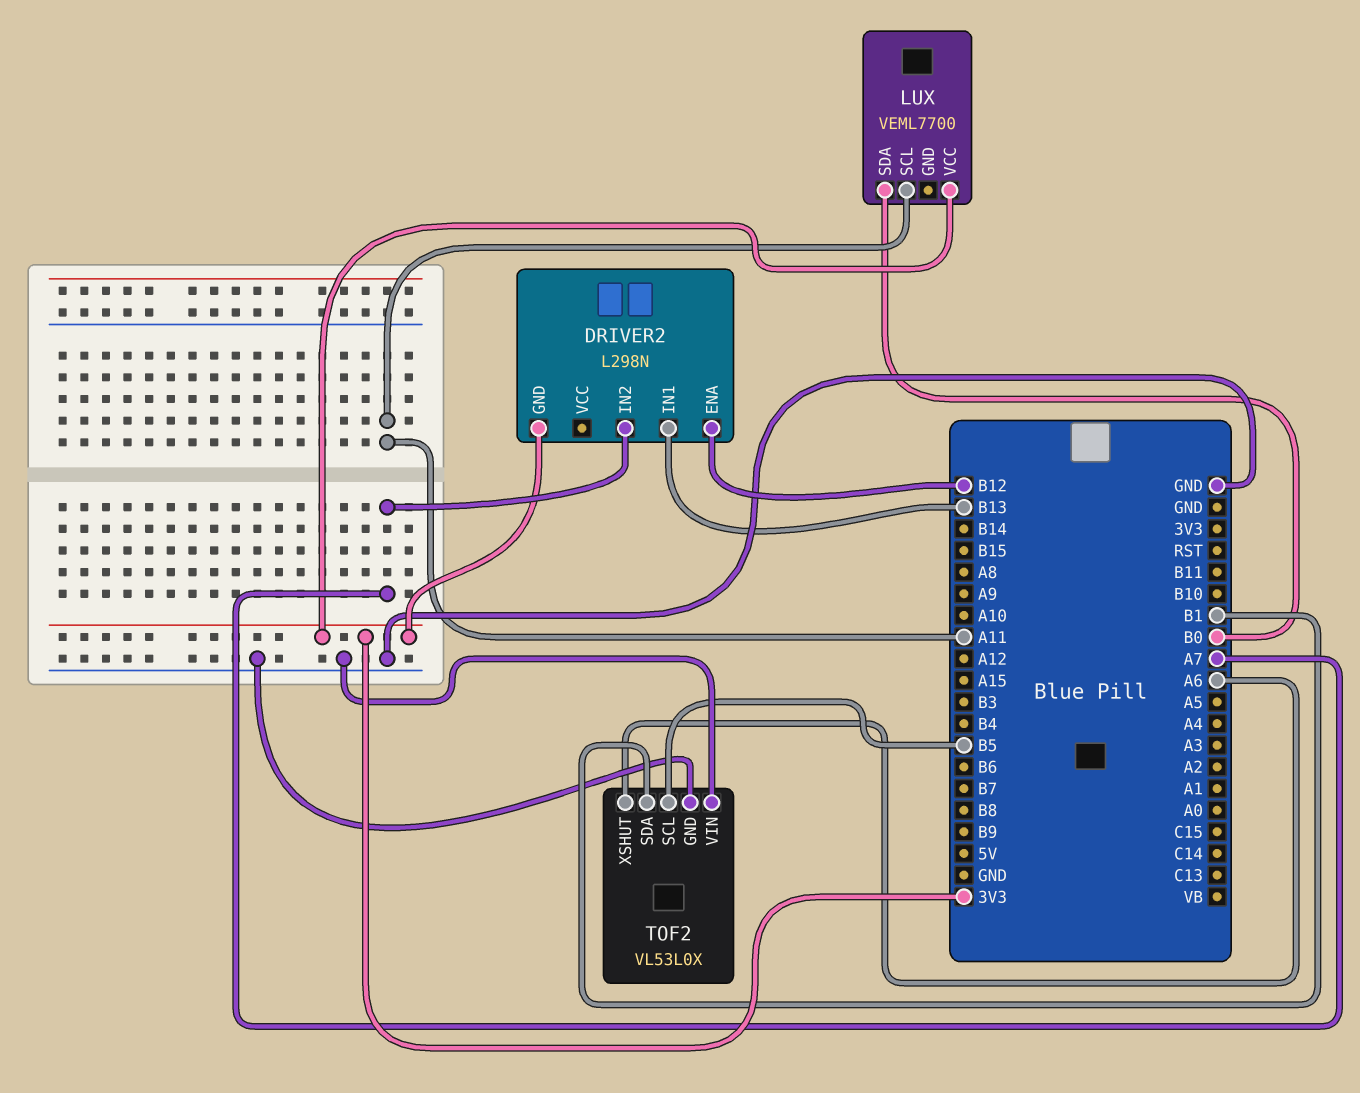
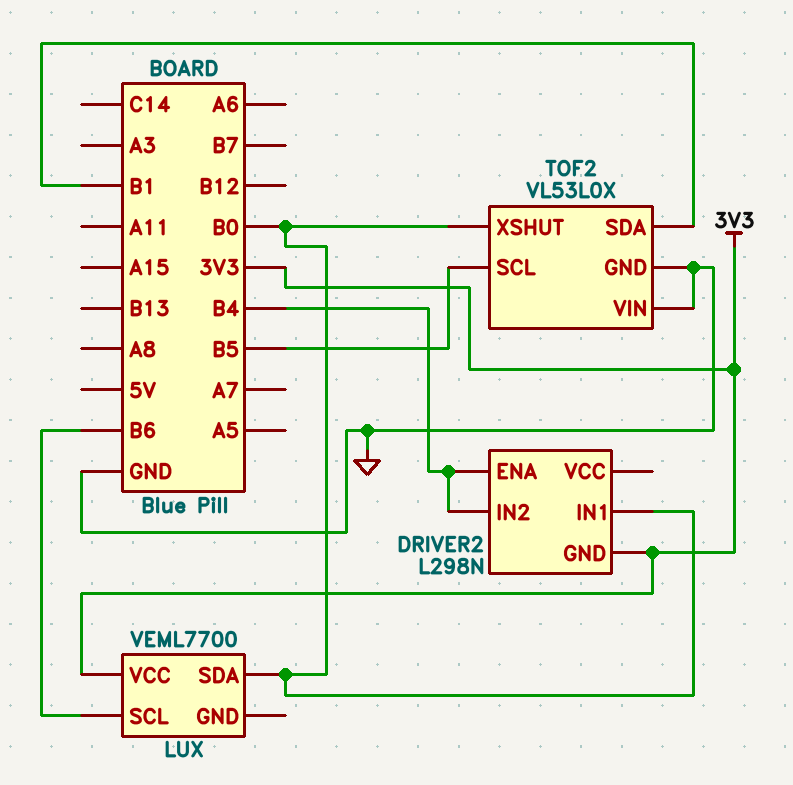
DRIVER2 pin ENA: B12 -> B4
DRIVER2 pin IN1: B13 -> B0
DRIVER2 pin IN2: A7 -> B4
LUX pin SCL: A11 -> B6
TOF2 pin XSHUT: A6 -> B0

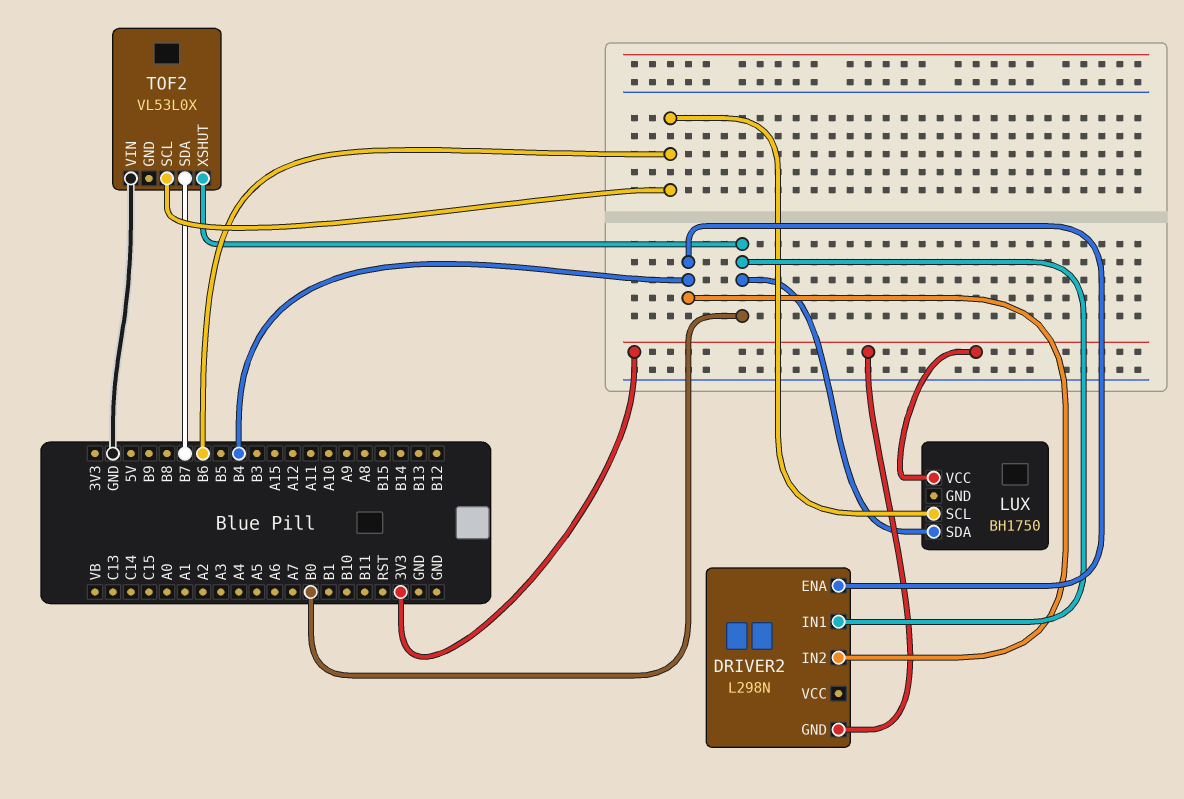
LUX: VEML7700 -> BH1750
TOF2 pin GND: GND -> none
TOF2 pin SCL: B5 -> B6
TOF2 pin SDA: B1 -> B7

